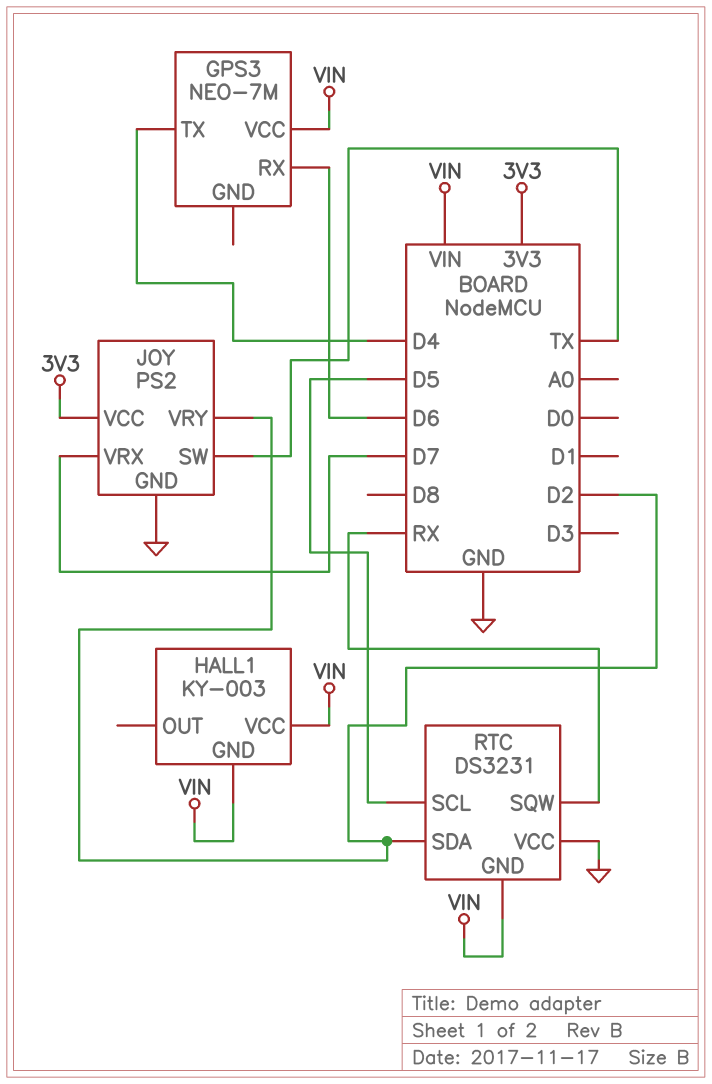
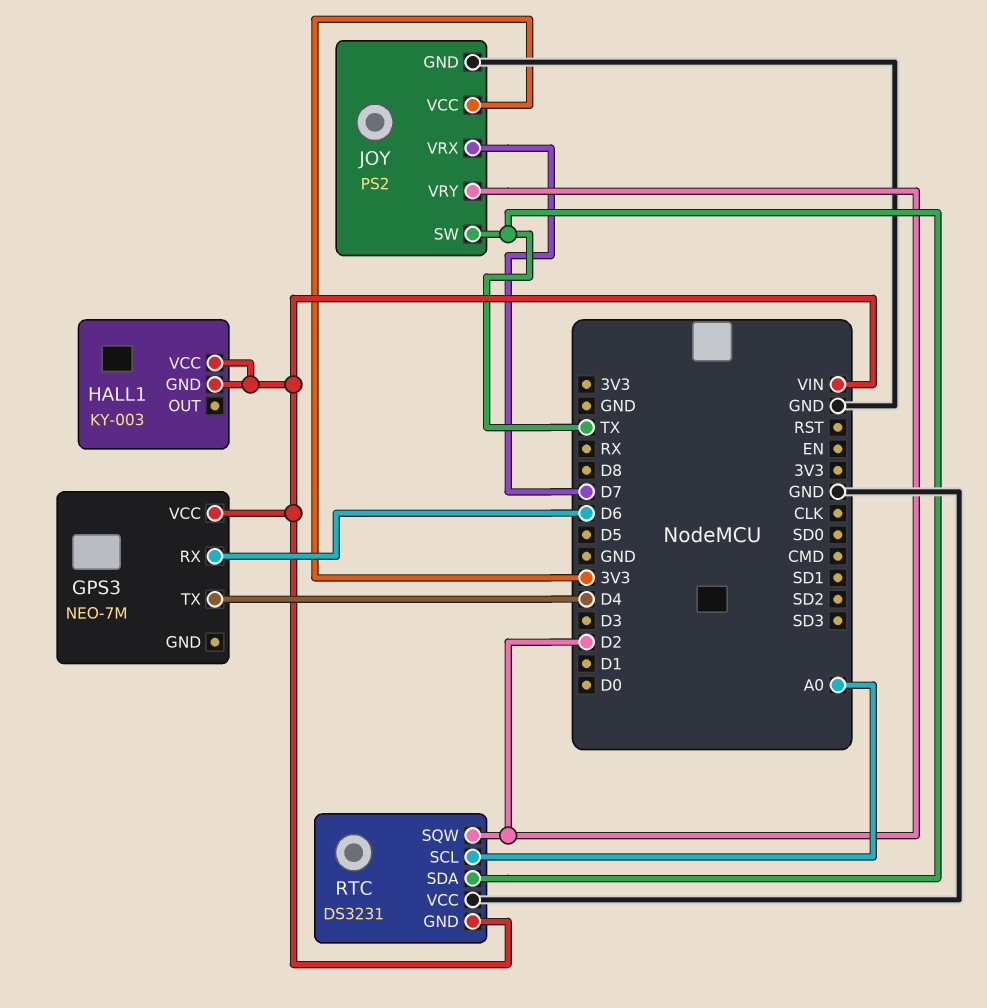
RTC pin SCL: D5 -> A0
RTC pin SDA: D2 -> TX
RTC pin SQW: RX -> D2

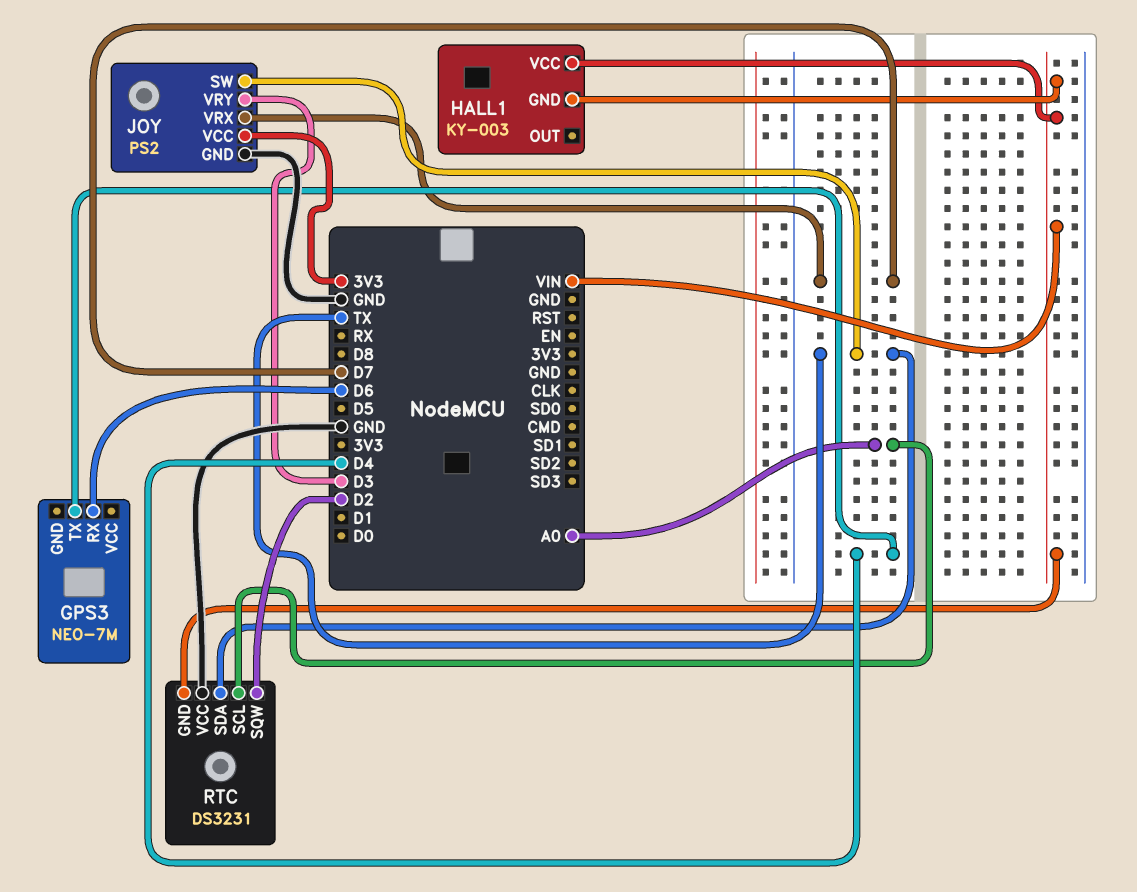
GPS3 pin VCC: VIN -> none
JOY pin VRY: D2 -> D3

